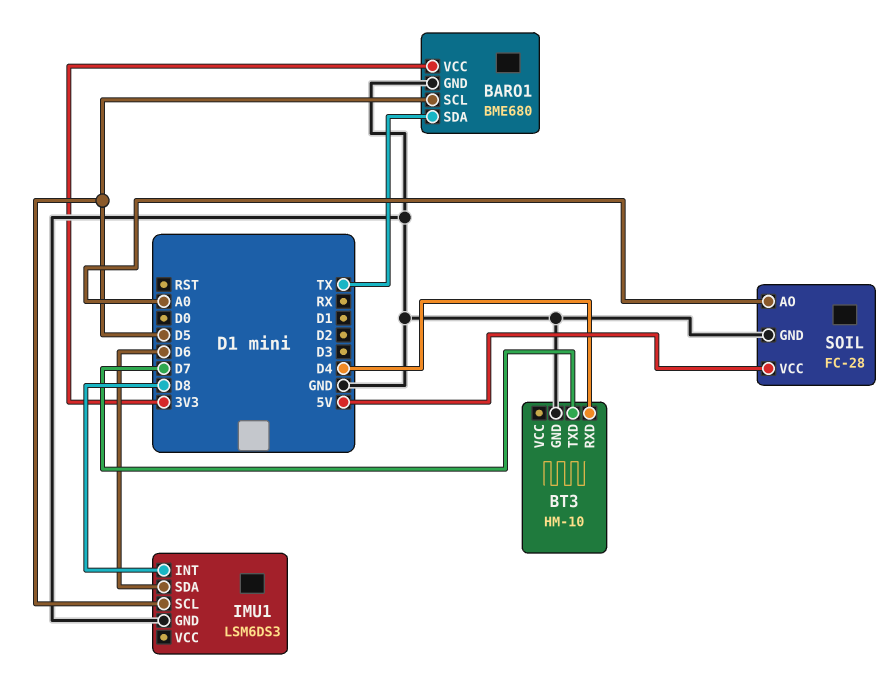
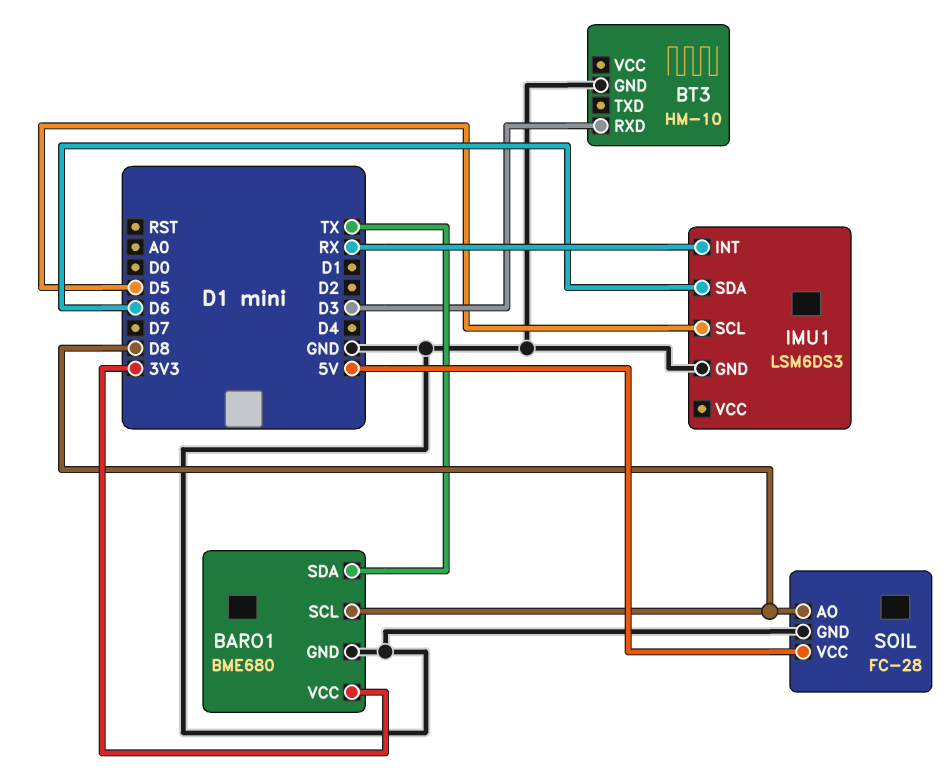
BARO1 pin SCL: D5 -> D8
BT3 pin RXD: D4 -> D3
BT3 pin TXD: D7 -> none
IMU1 pin INT: D8 -> RX
SOIL pin AO: A0 -> D8

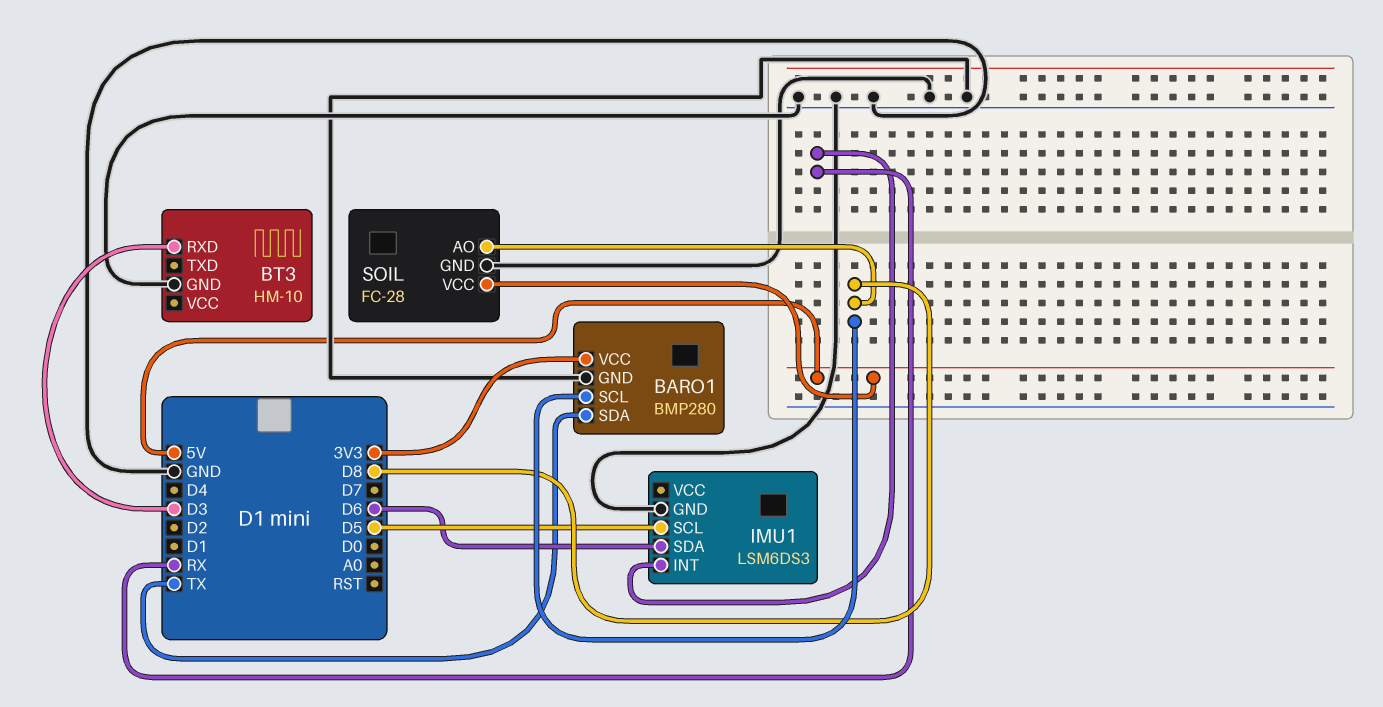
BARO1: BME680 -> BMP280

